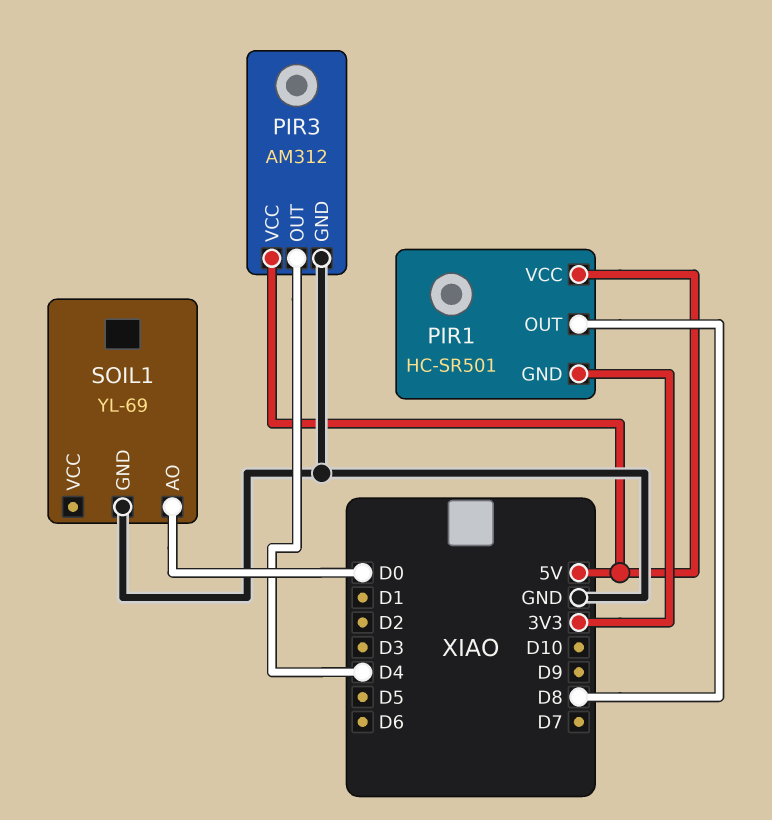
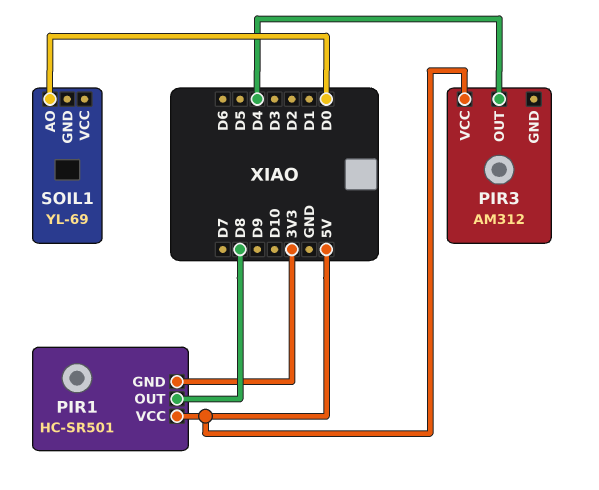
PIR3 pin GND: GND -> none
SOIL1 pin GND: GND -> none

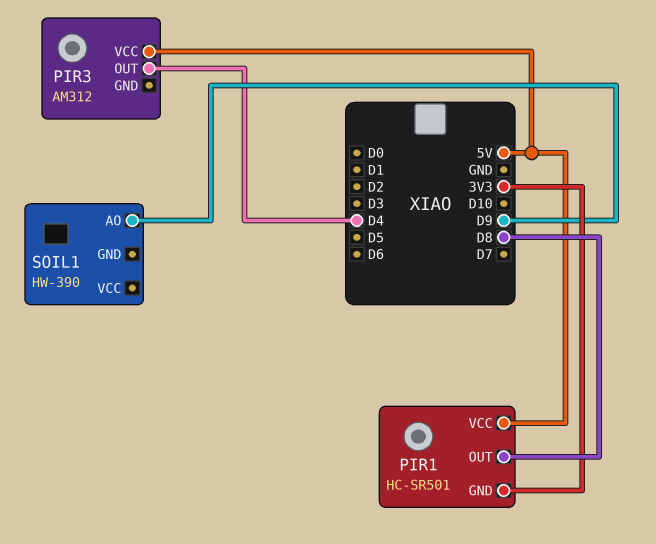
SOIL1: YL-69 -> HW-390
SOIL1 pin AO: D0 -> D9

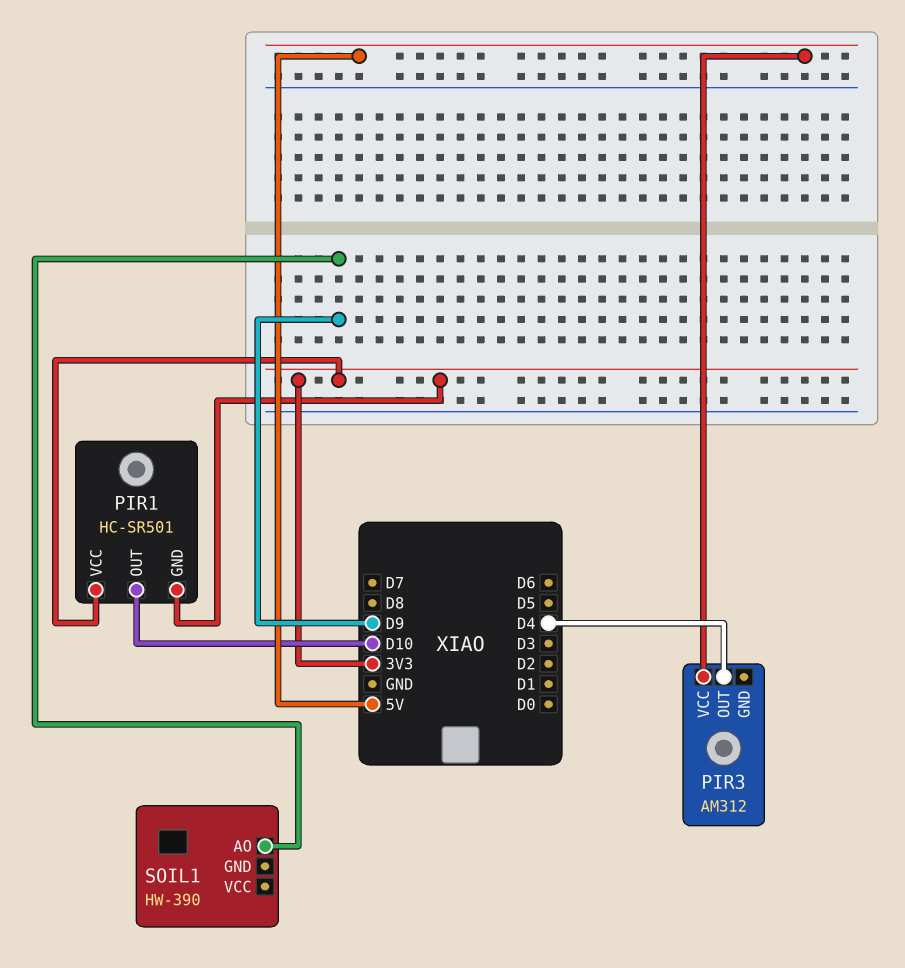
PIR1 pin OUT: D8 -> D10
PIR1 pin VCC: 5V -> 3V3

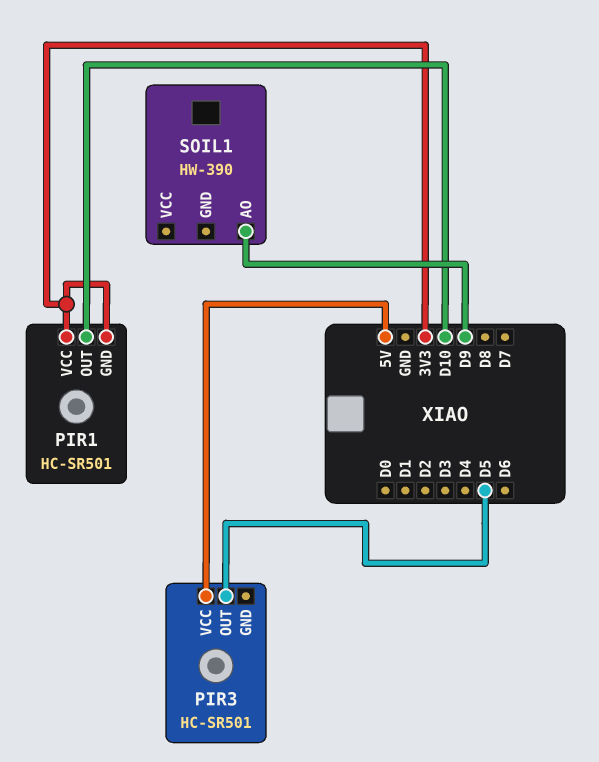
PIR3: AM312 -> HC-SR501
PIR3 pin OUT: D4 -> D5

